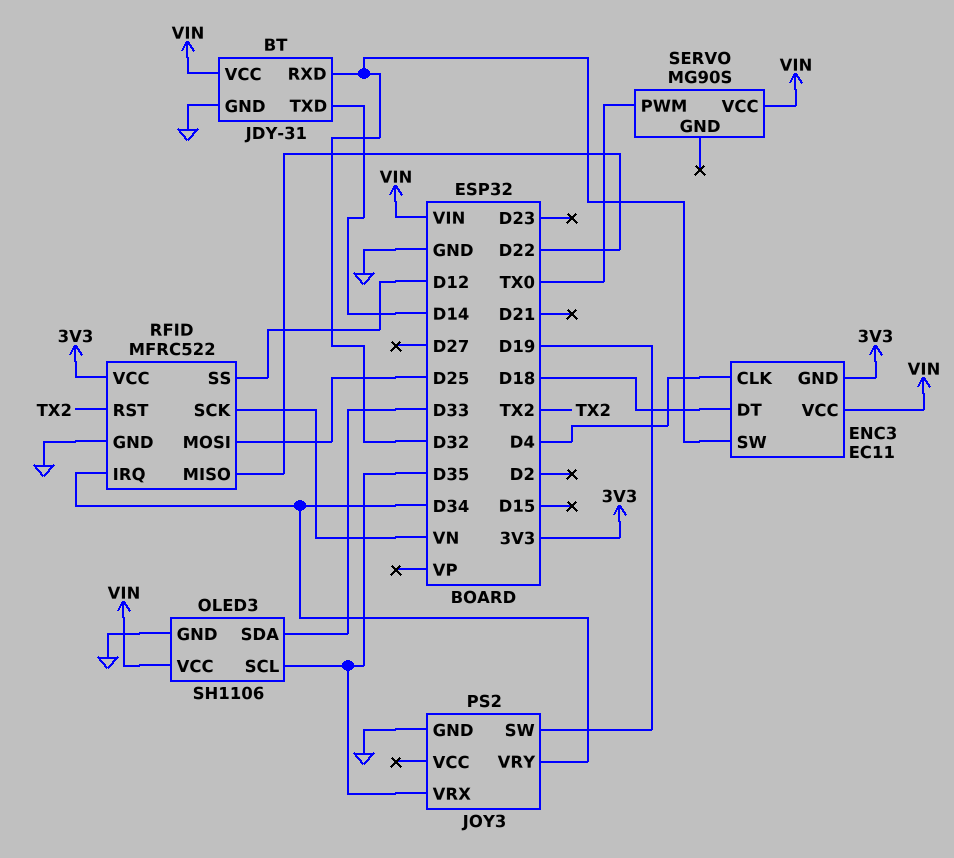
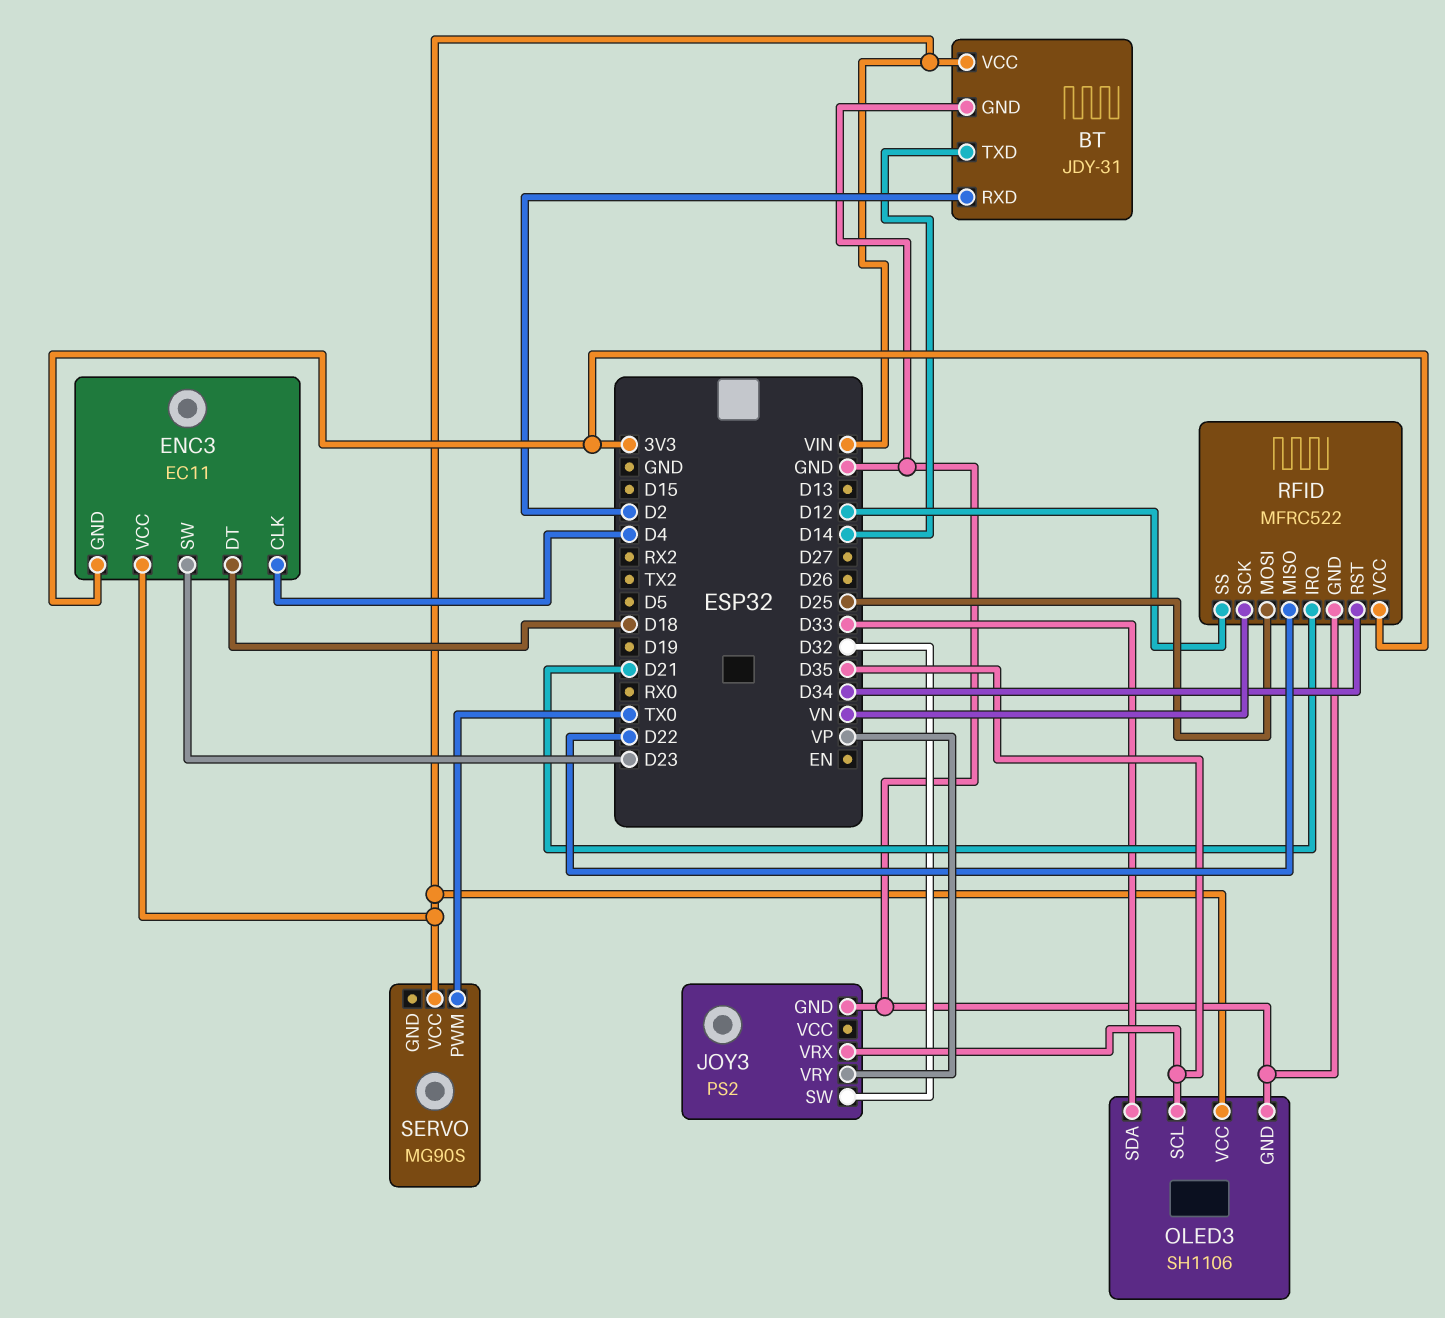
BT pin RXD: D32 -> D2
ENC3 pin SW: D32 -> D23
JOY3 pin SW: D19 -> D32
JOY3 pin VRY: D34 -> VP
RFID pin IRQ: D34 -> D21
RFID pin RST: TX2 -> D34

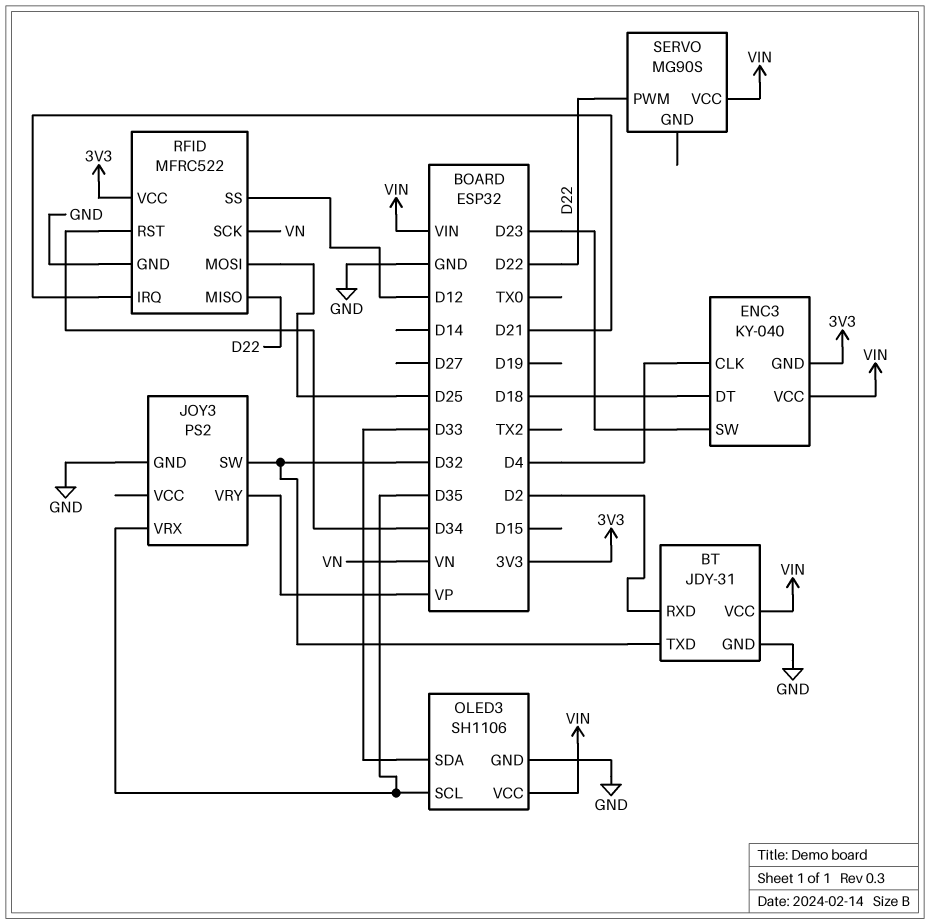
BT pin TXD: D14 -> D32
ENC3: EC11 -> KY-040
SERVO pin PWM: TX0 -> D22

